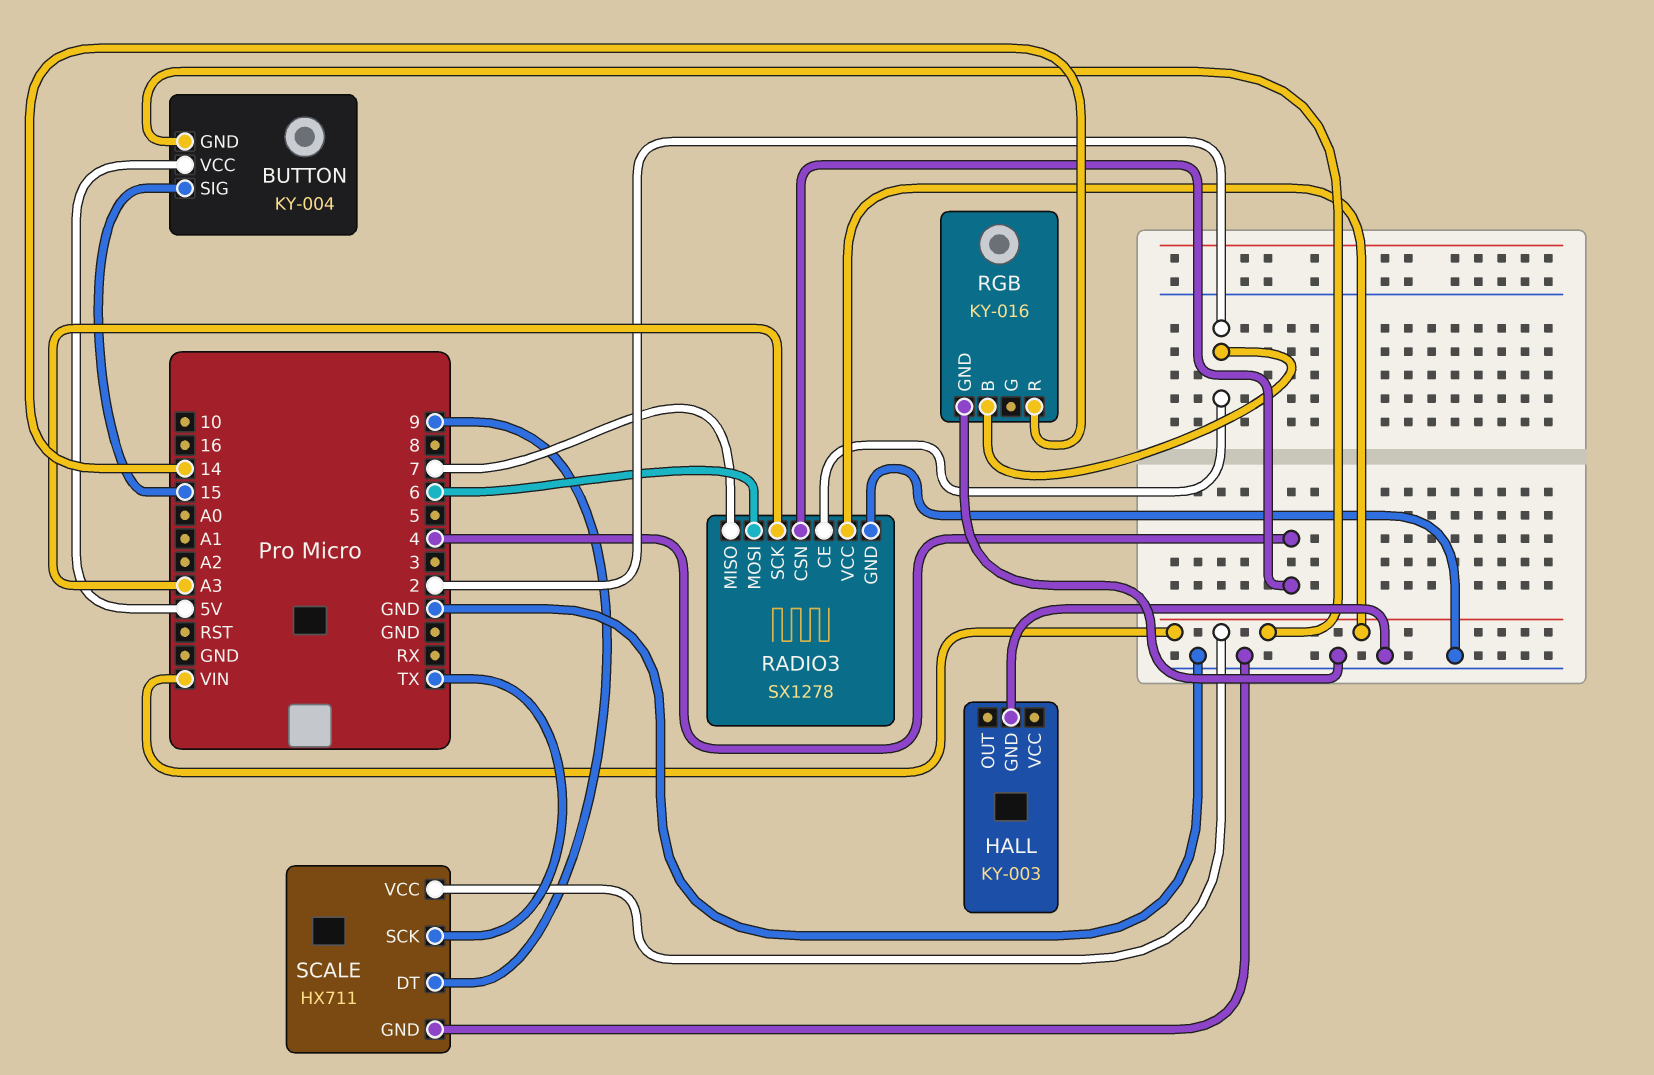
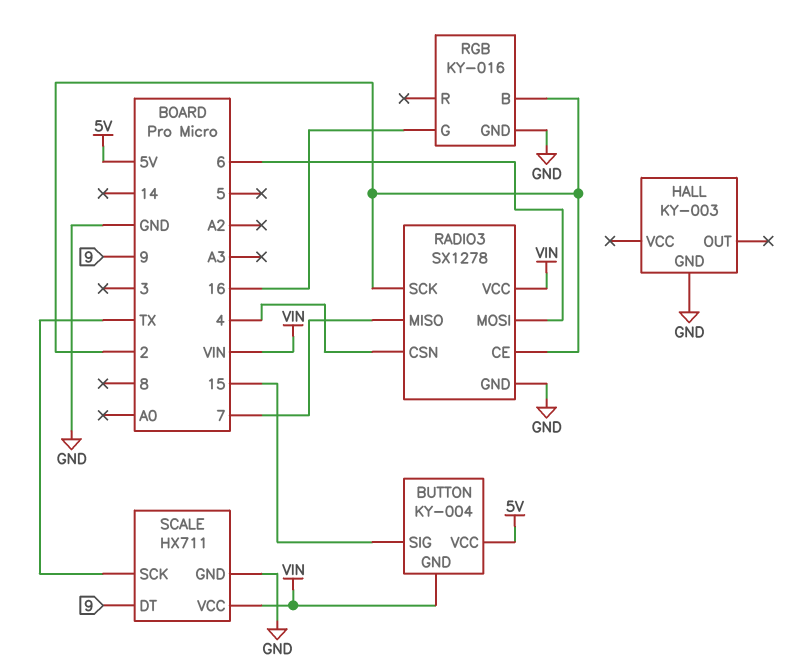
RADIO3 pin SCK: A3 -> 2
RGB pin G: none -> 16
RGB pin R: 14 -> none

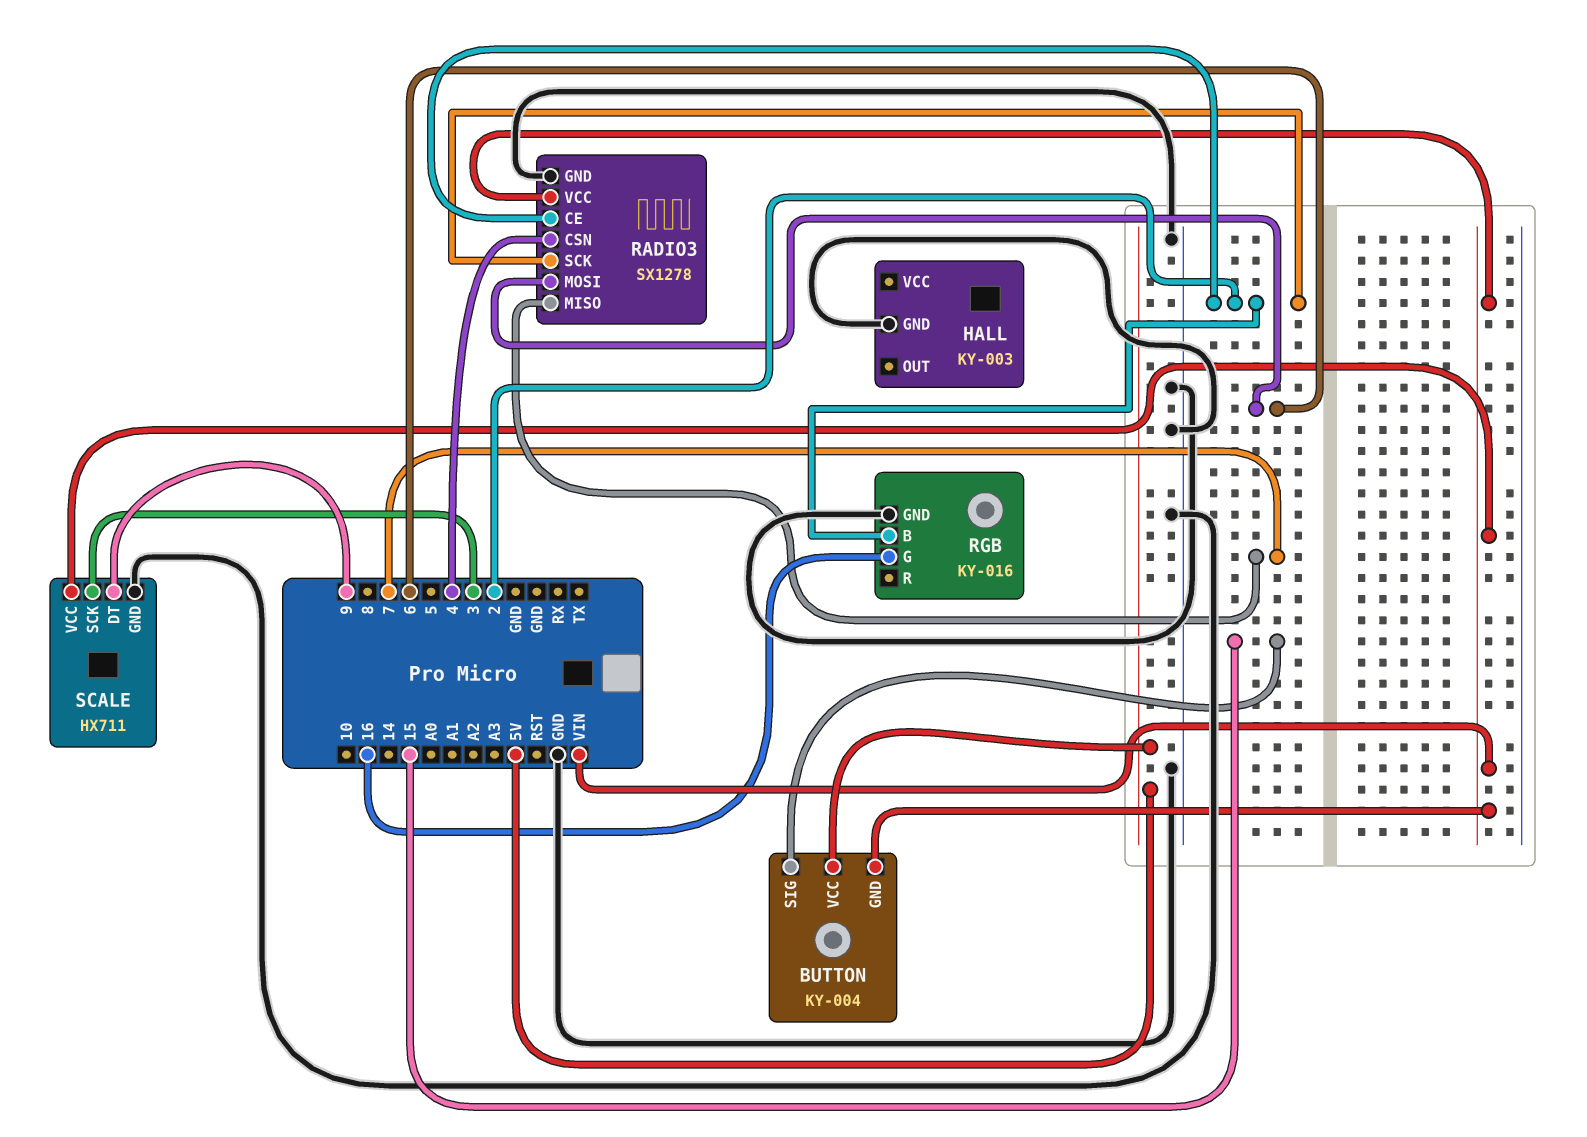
SCALE pin SCK: TX -> 3

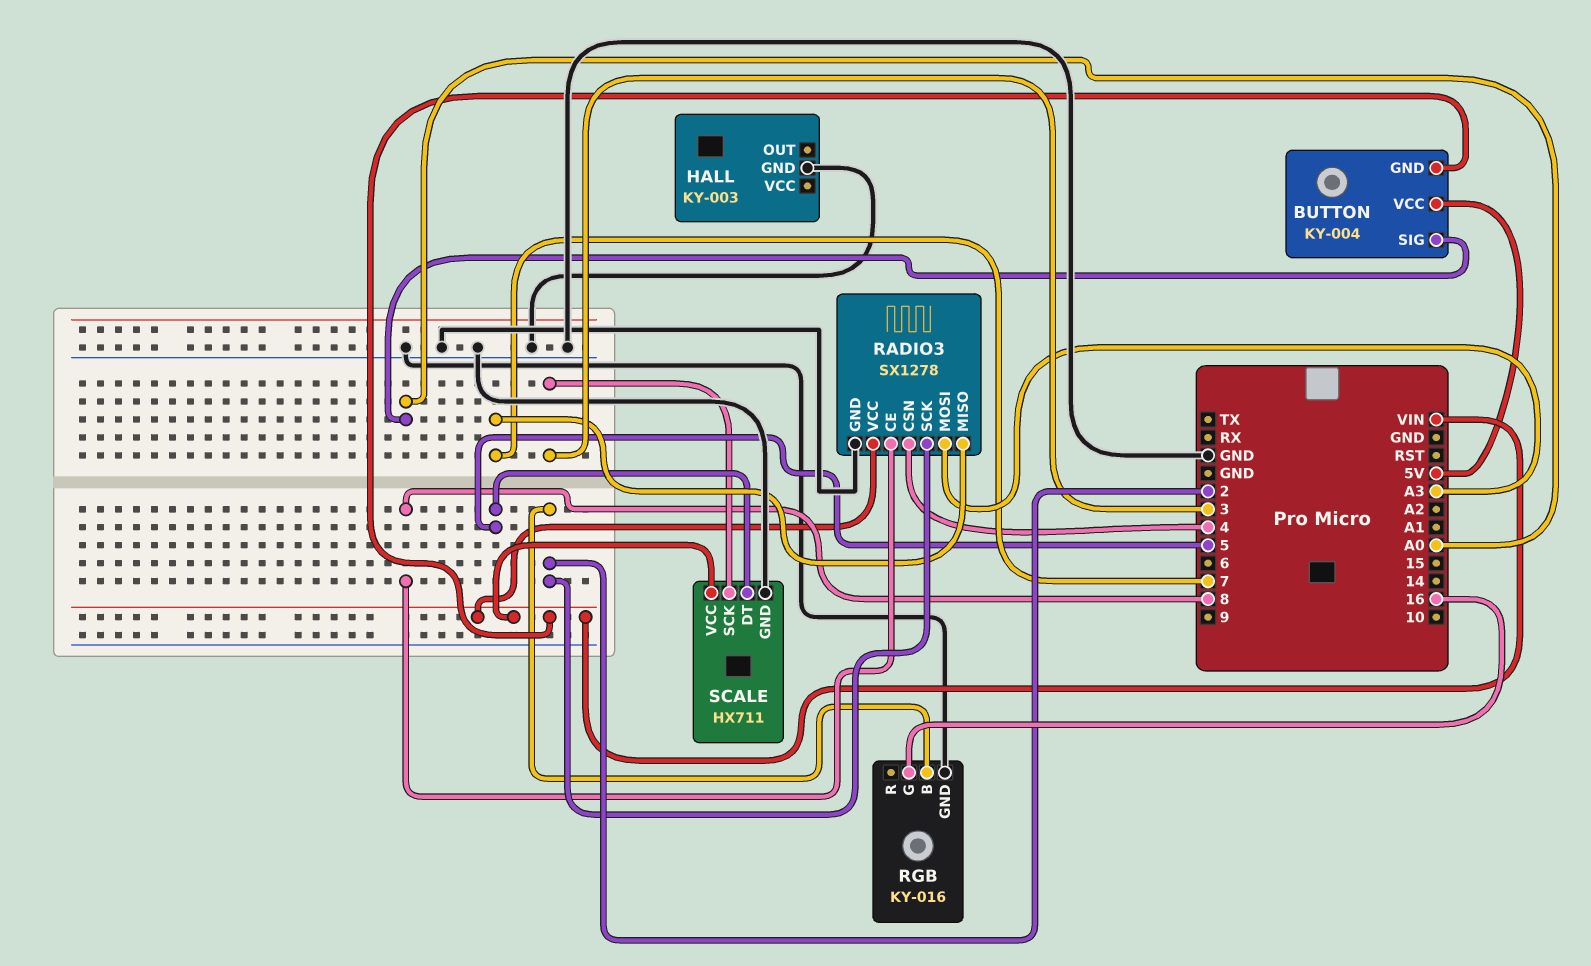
BUTTON pin SIG: 15 -> A0
RADIO3 pin CE: 2 -> 8
RADIO3 pin MOSI: 6 -> A3
SCALE pin DT: 9 -> 5

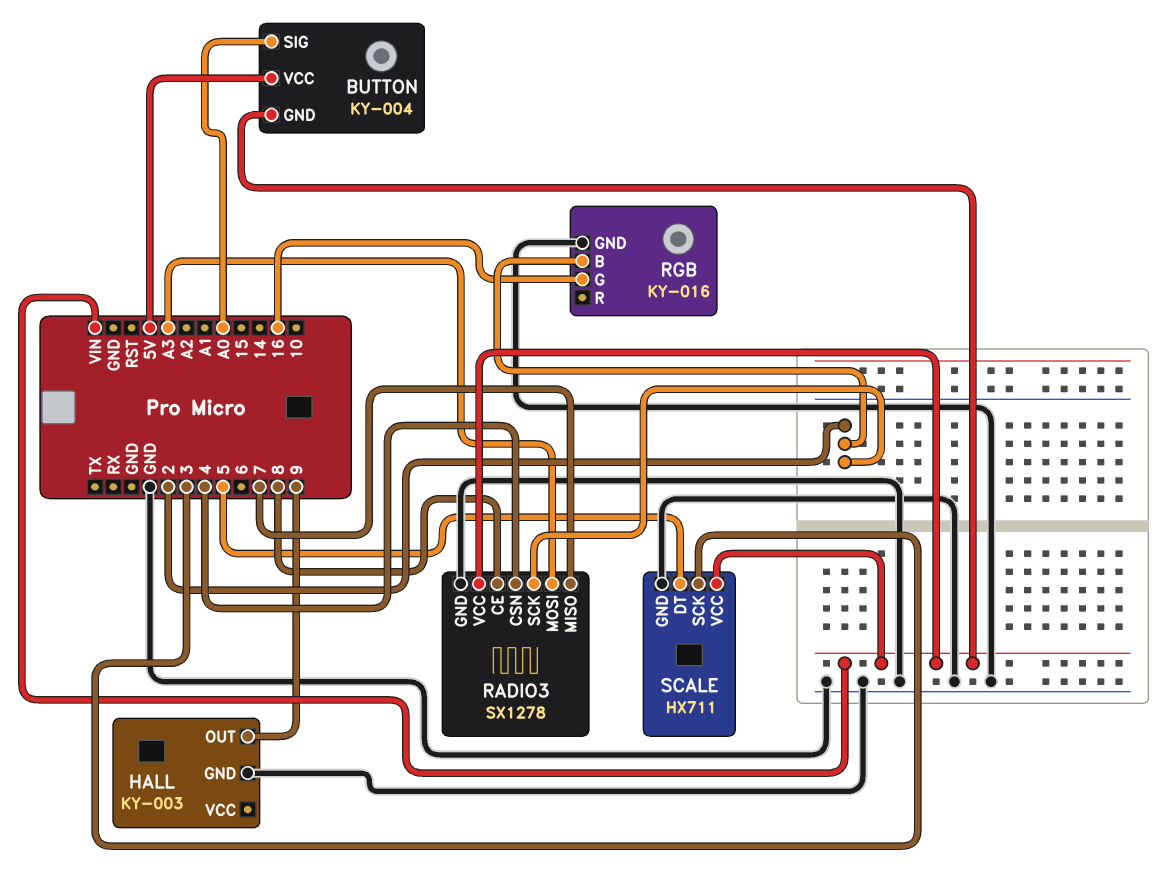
HALL pin OUT: none -> 9

